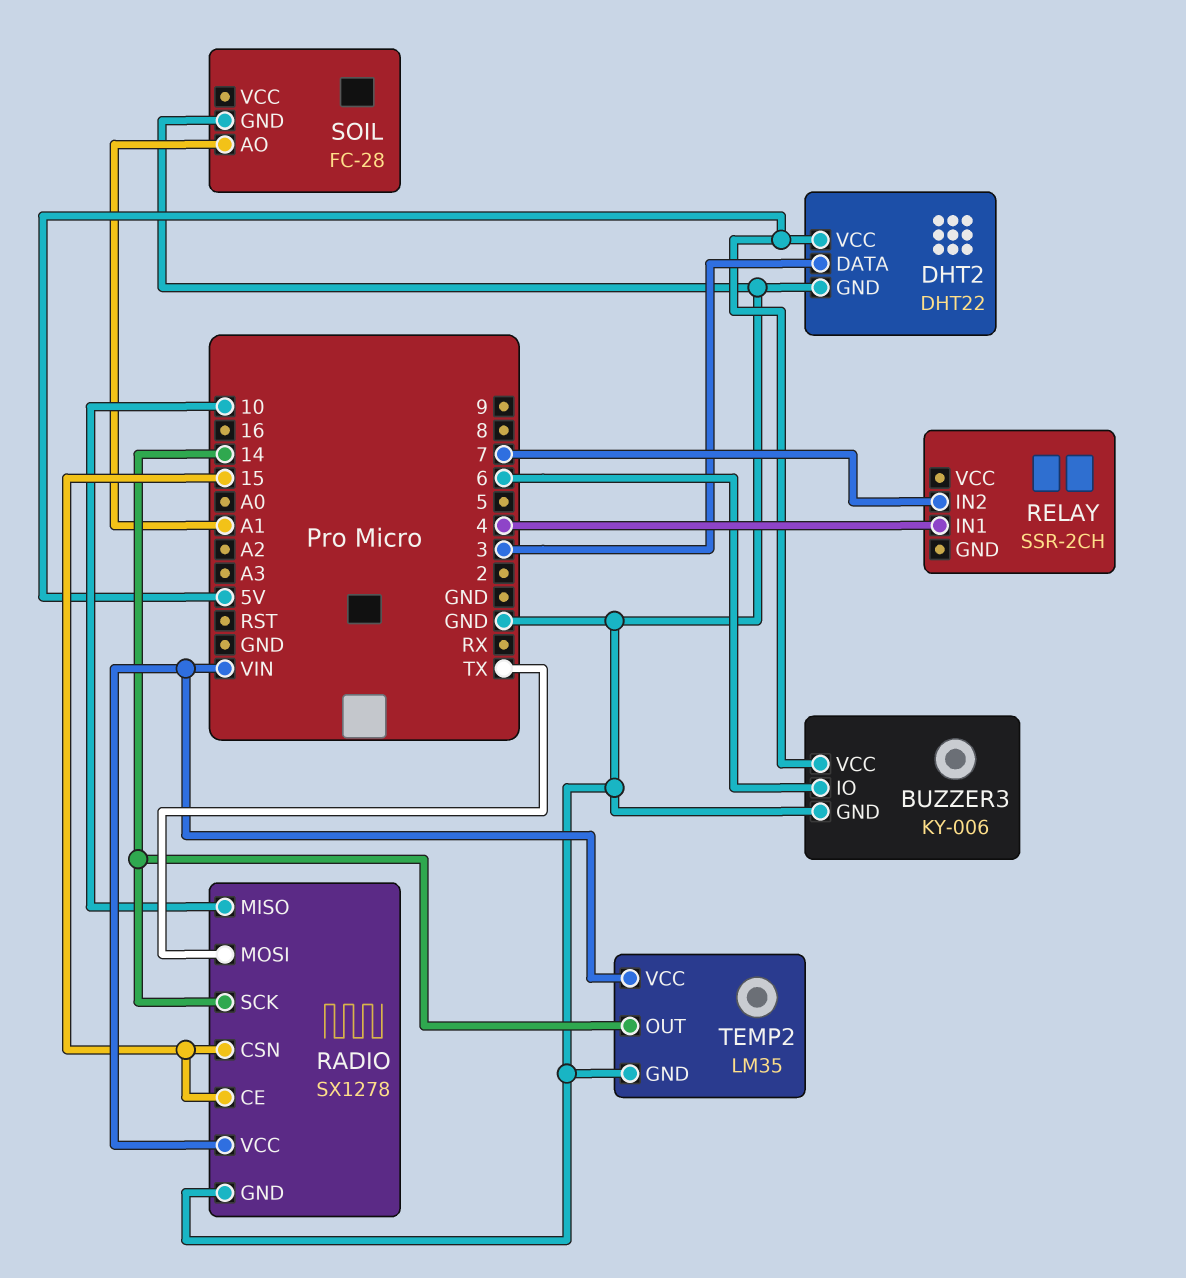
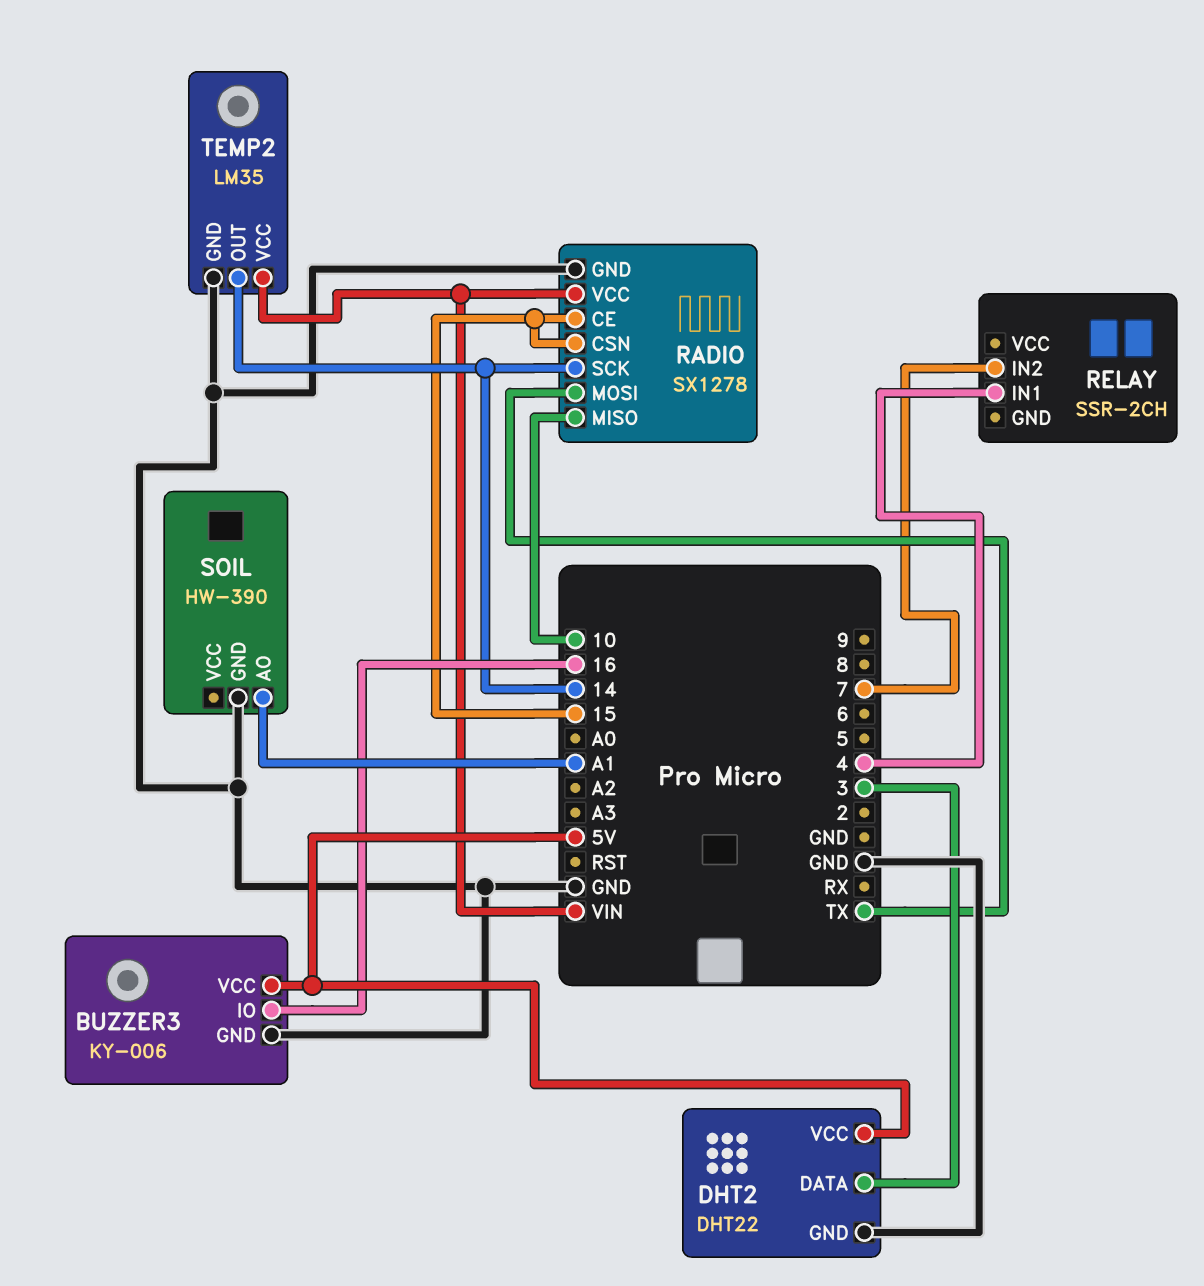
BUZZER3 pin IO: 6 -> 16
SOIL: FC-28 -> HW-390

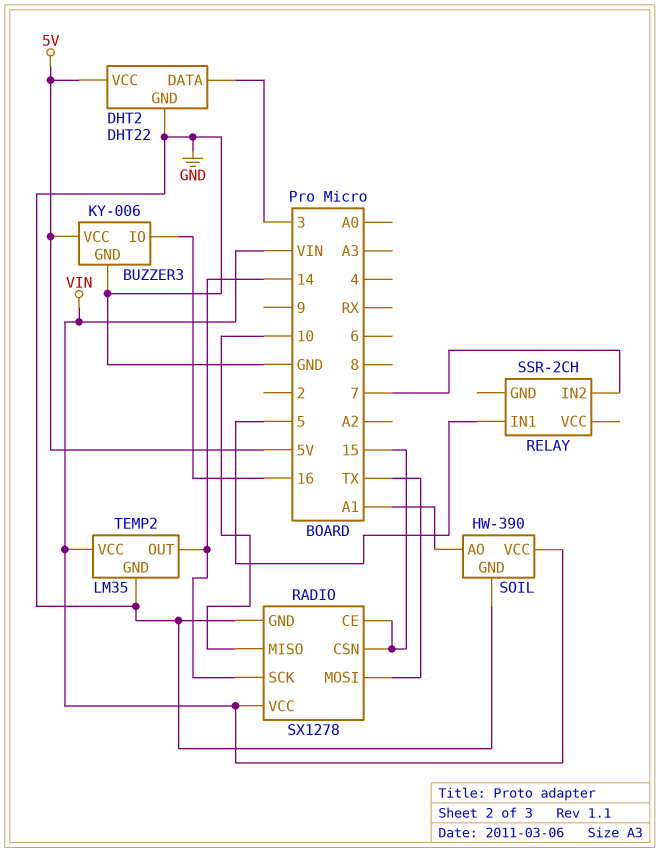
RELAY pin IN1: 4 -> 5
SOIL pin VCC: none -> VIN

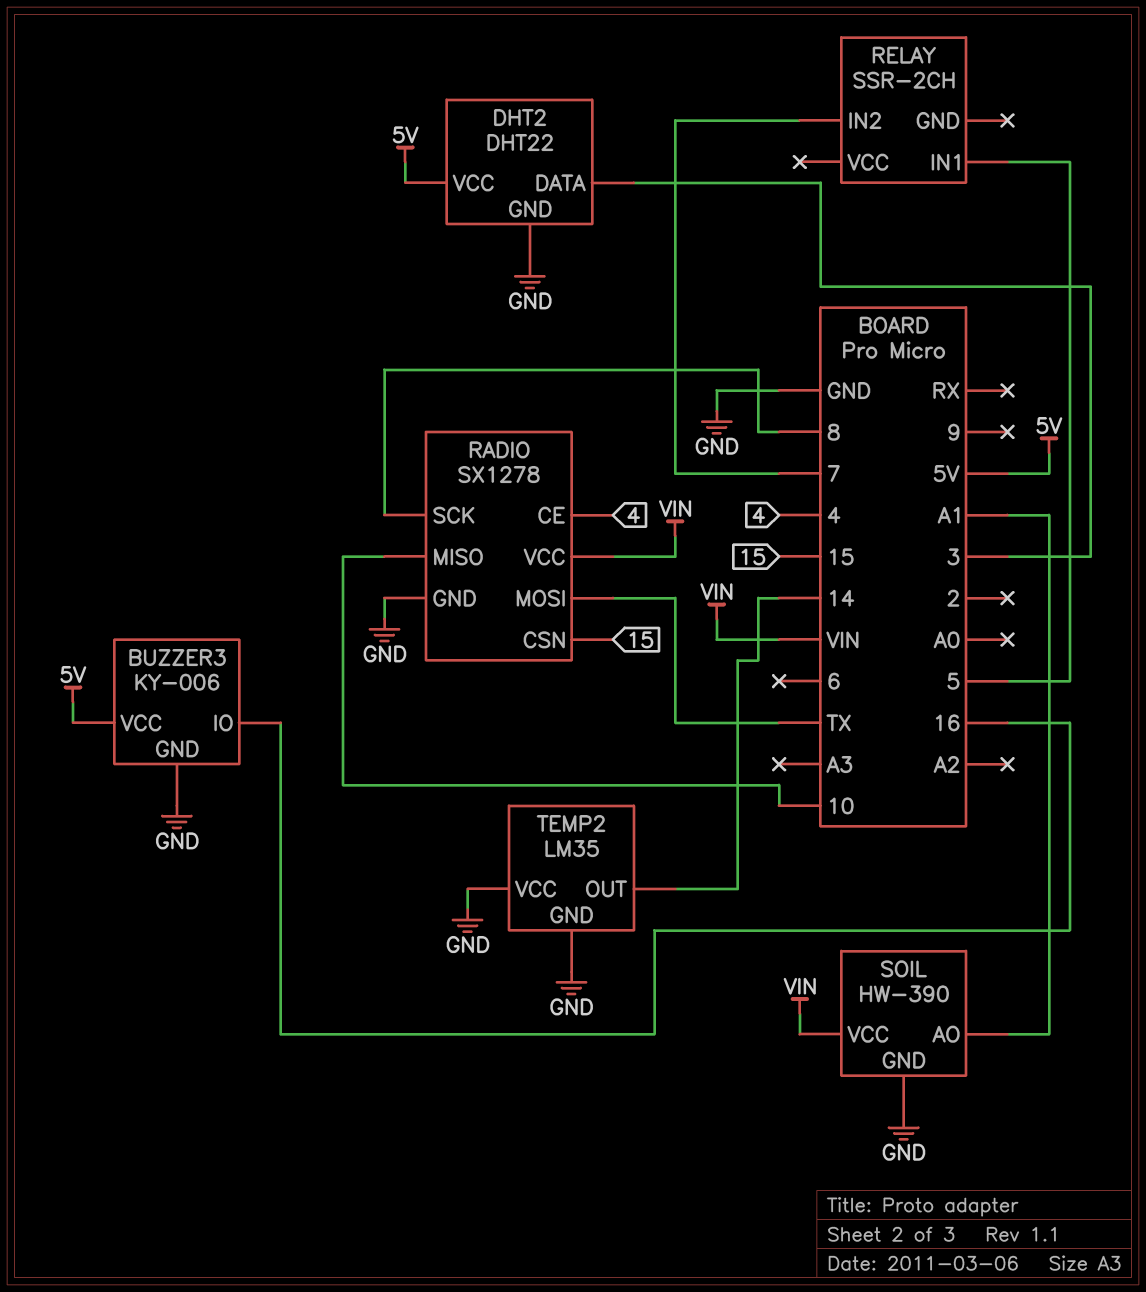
RADIO pin CE: 15 -> 4
RADIO pin SCK: 14 -> 8
TEMP2 pin VCC: VIN -> GND

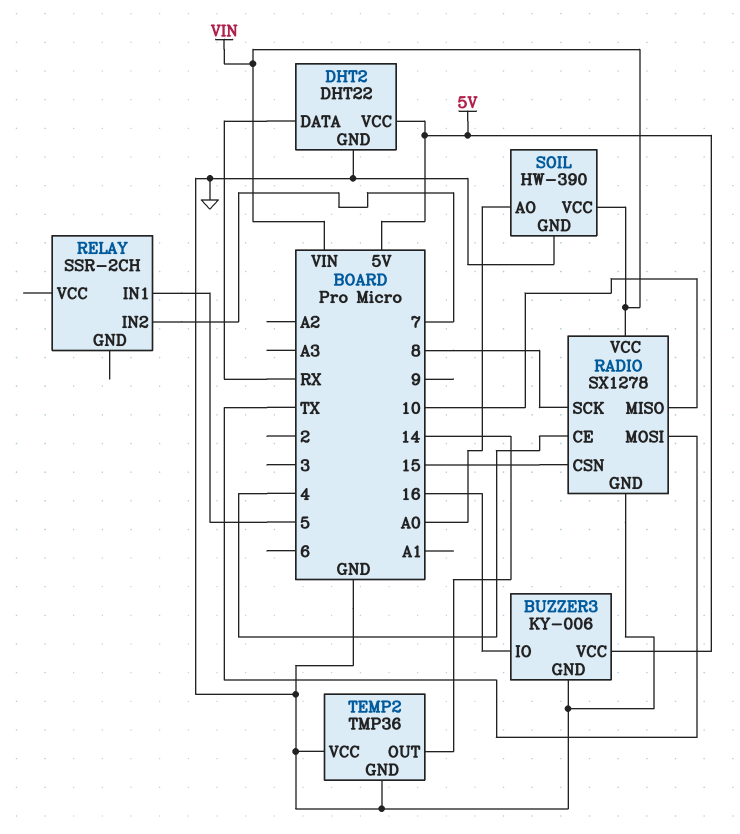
DHT2 pin DATA: 3 -> RX
SOIL pin AO: A1 -> A0
TEMP2: LM35 -> TMP36

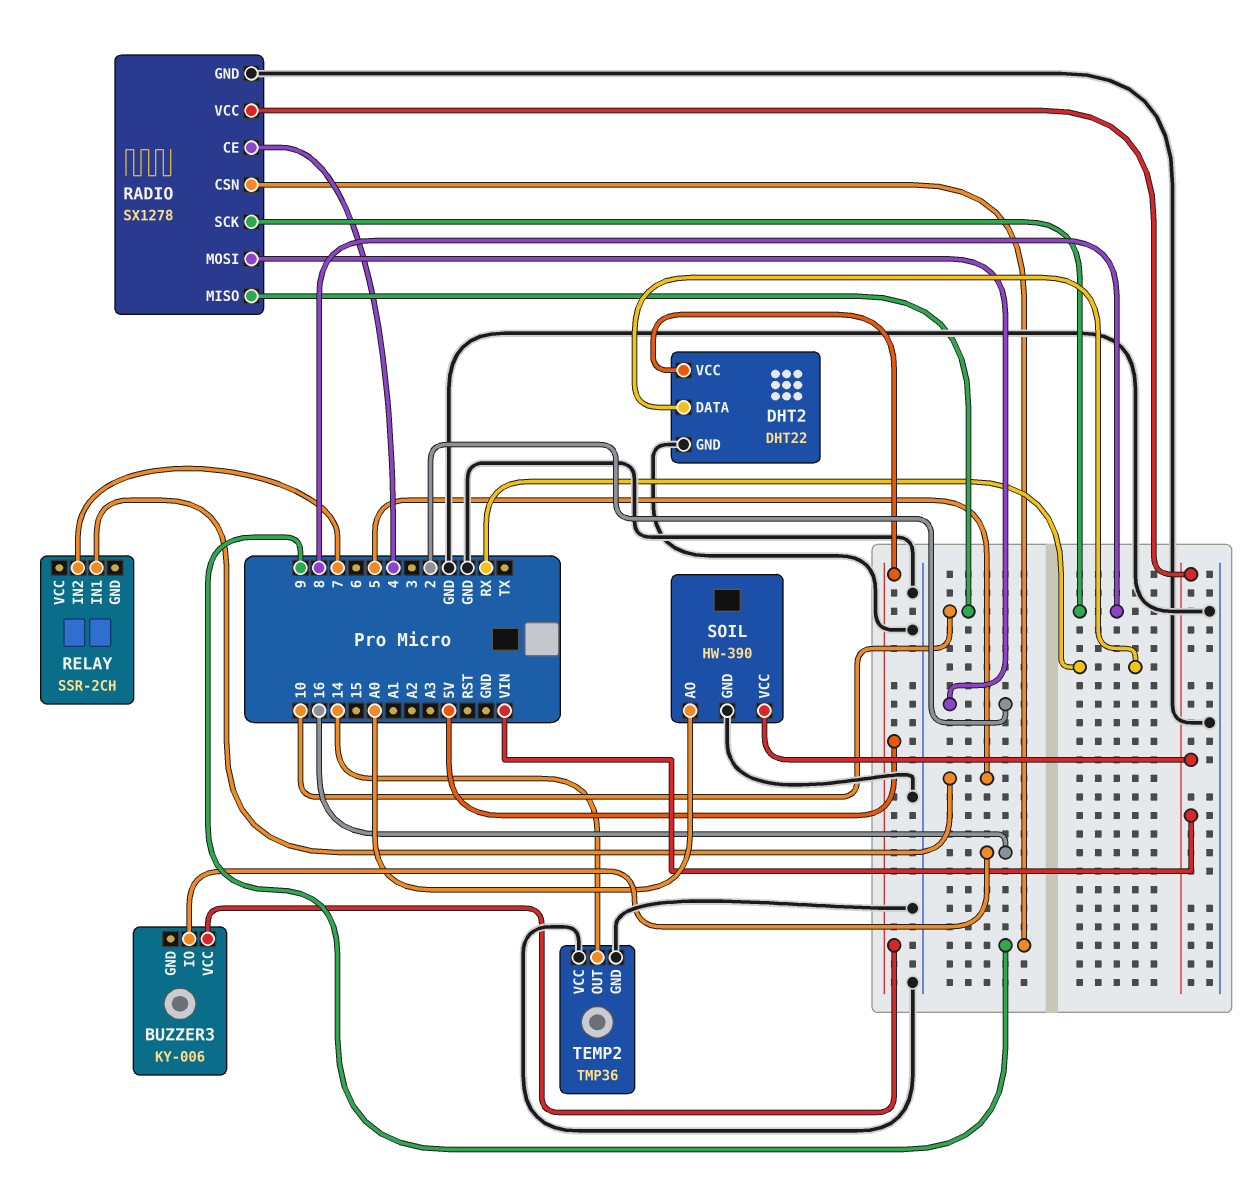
BUZZER3 pin GND: GND -> none
RADIO pin CSN: 15 -> 9
RADIO pin MOSI: TX -> 2

